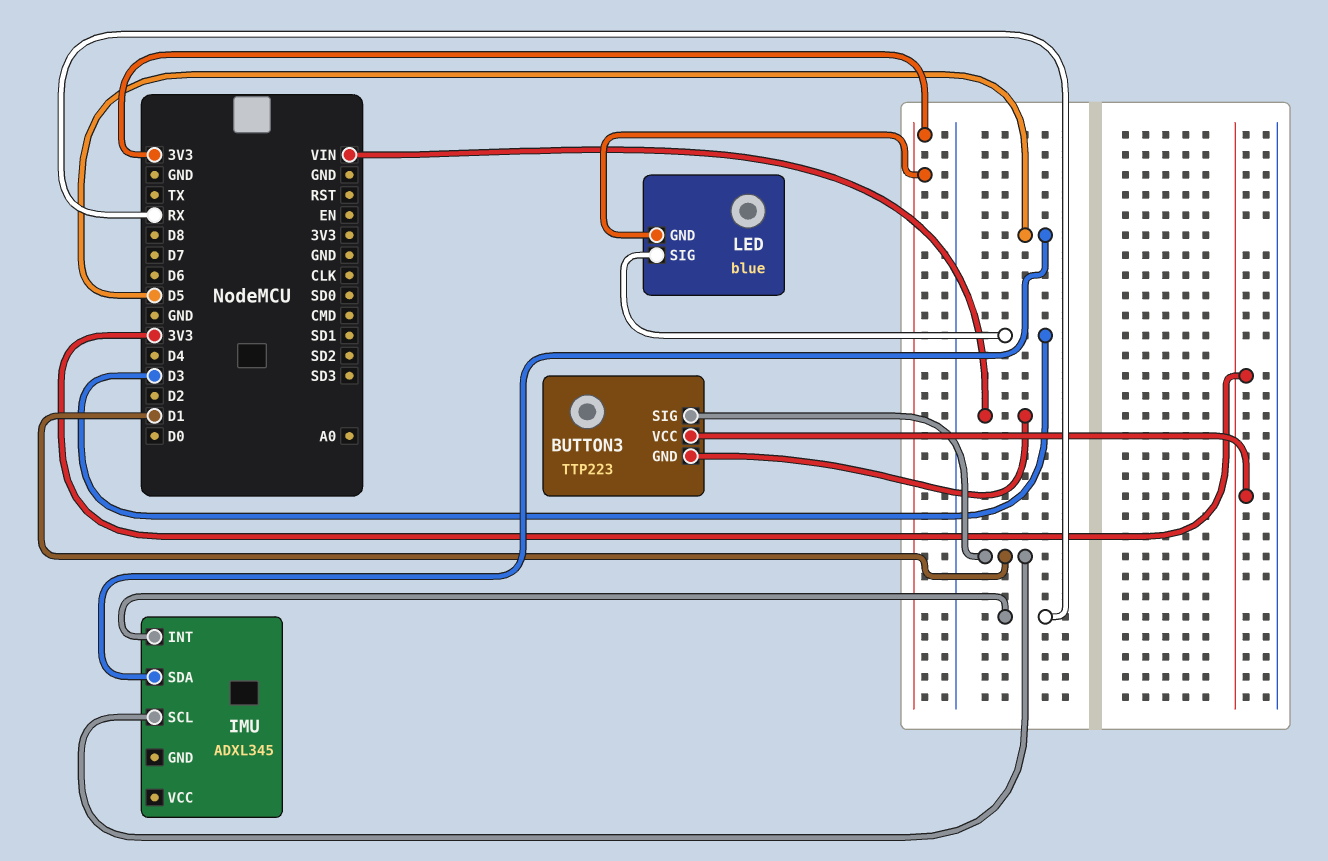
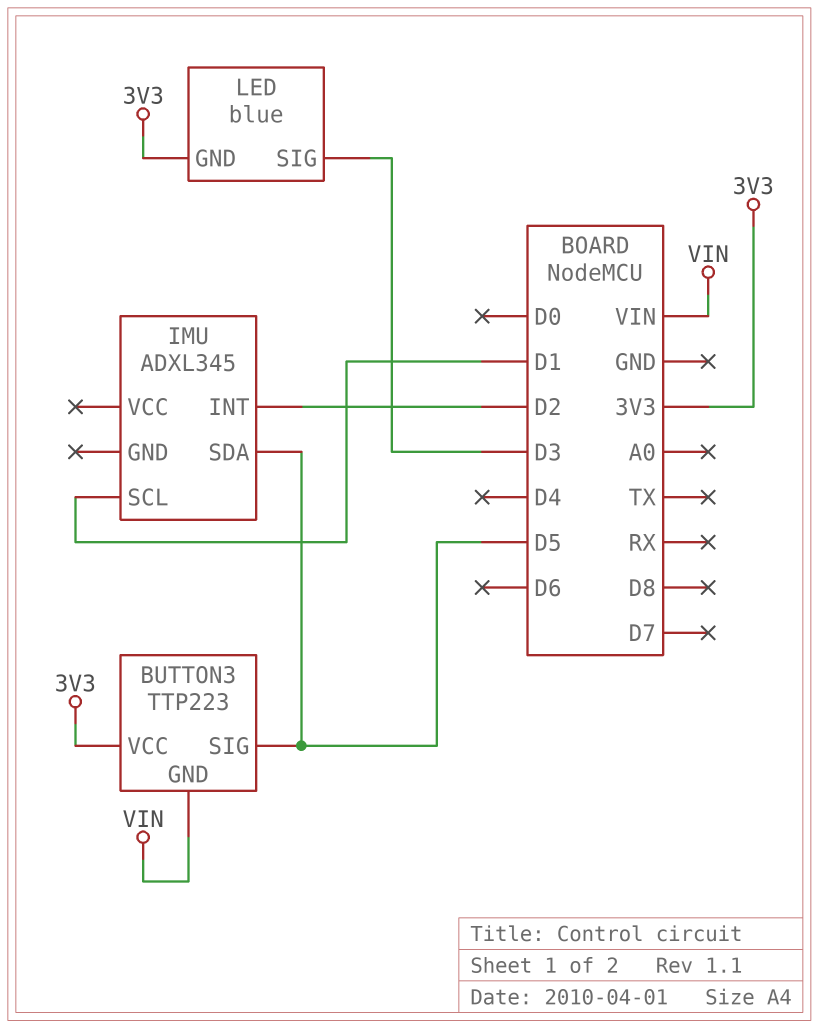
BUTTON3 pin SIG: D1 -> D5
IMU pin INT: RX -> D2

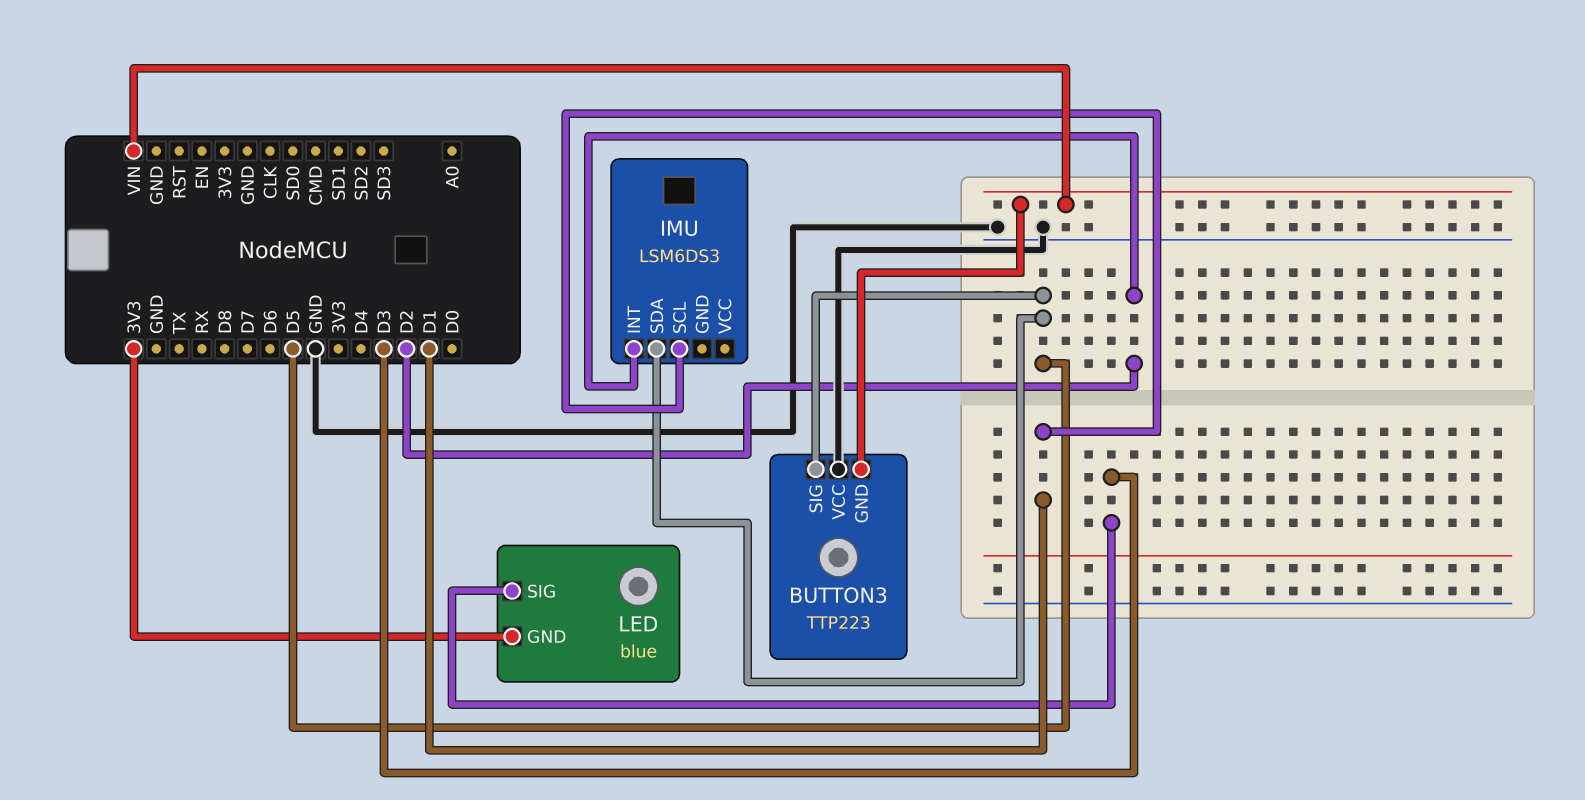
BUTTON3 pin VCC: 3V3 -> GND
IMU: ADXL345 -> LSM6DS3

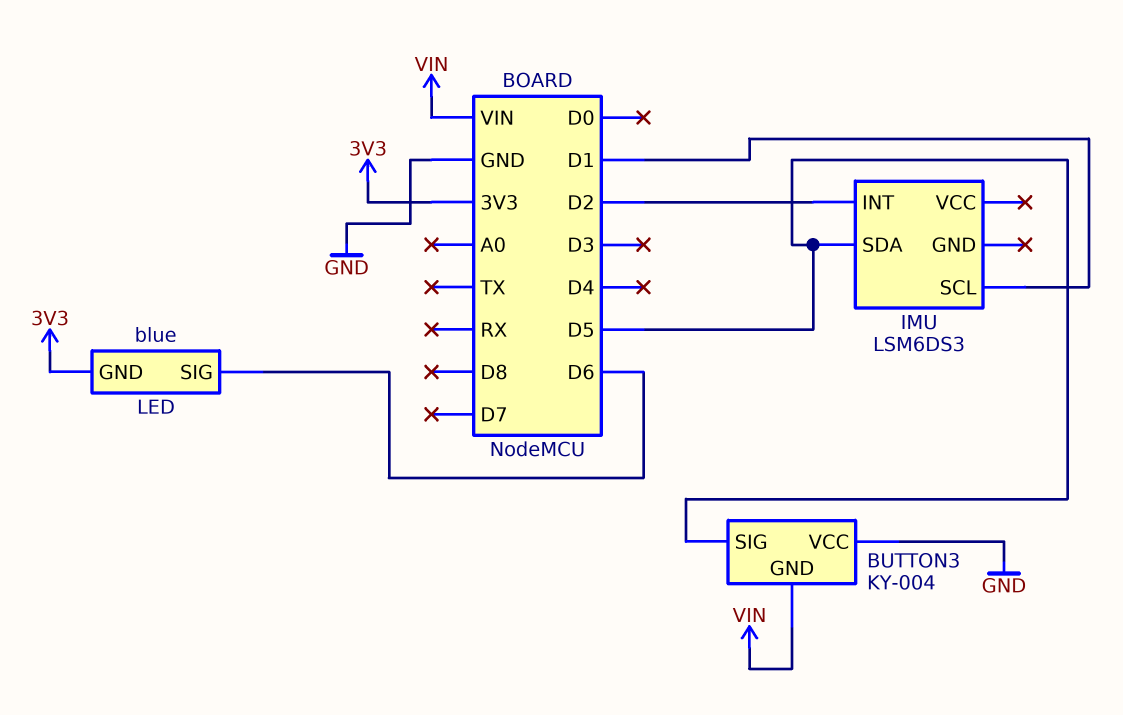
BUTTON3: TTP223 -> KY-004
LED pin SIG: D3 -> D6

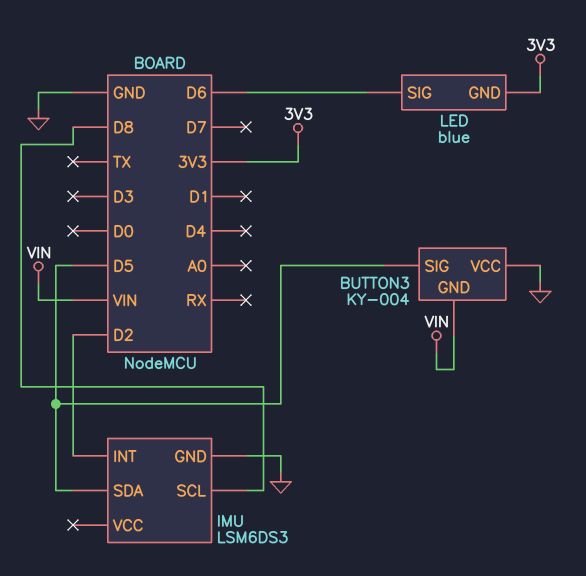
IMU pin GND: none -> GND
IMU pin SCL: D1 -> D8

